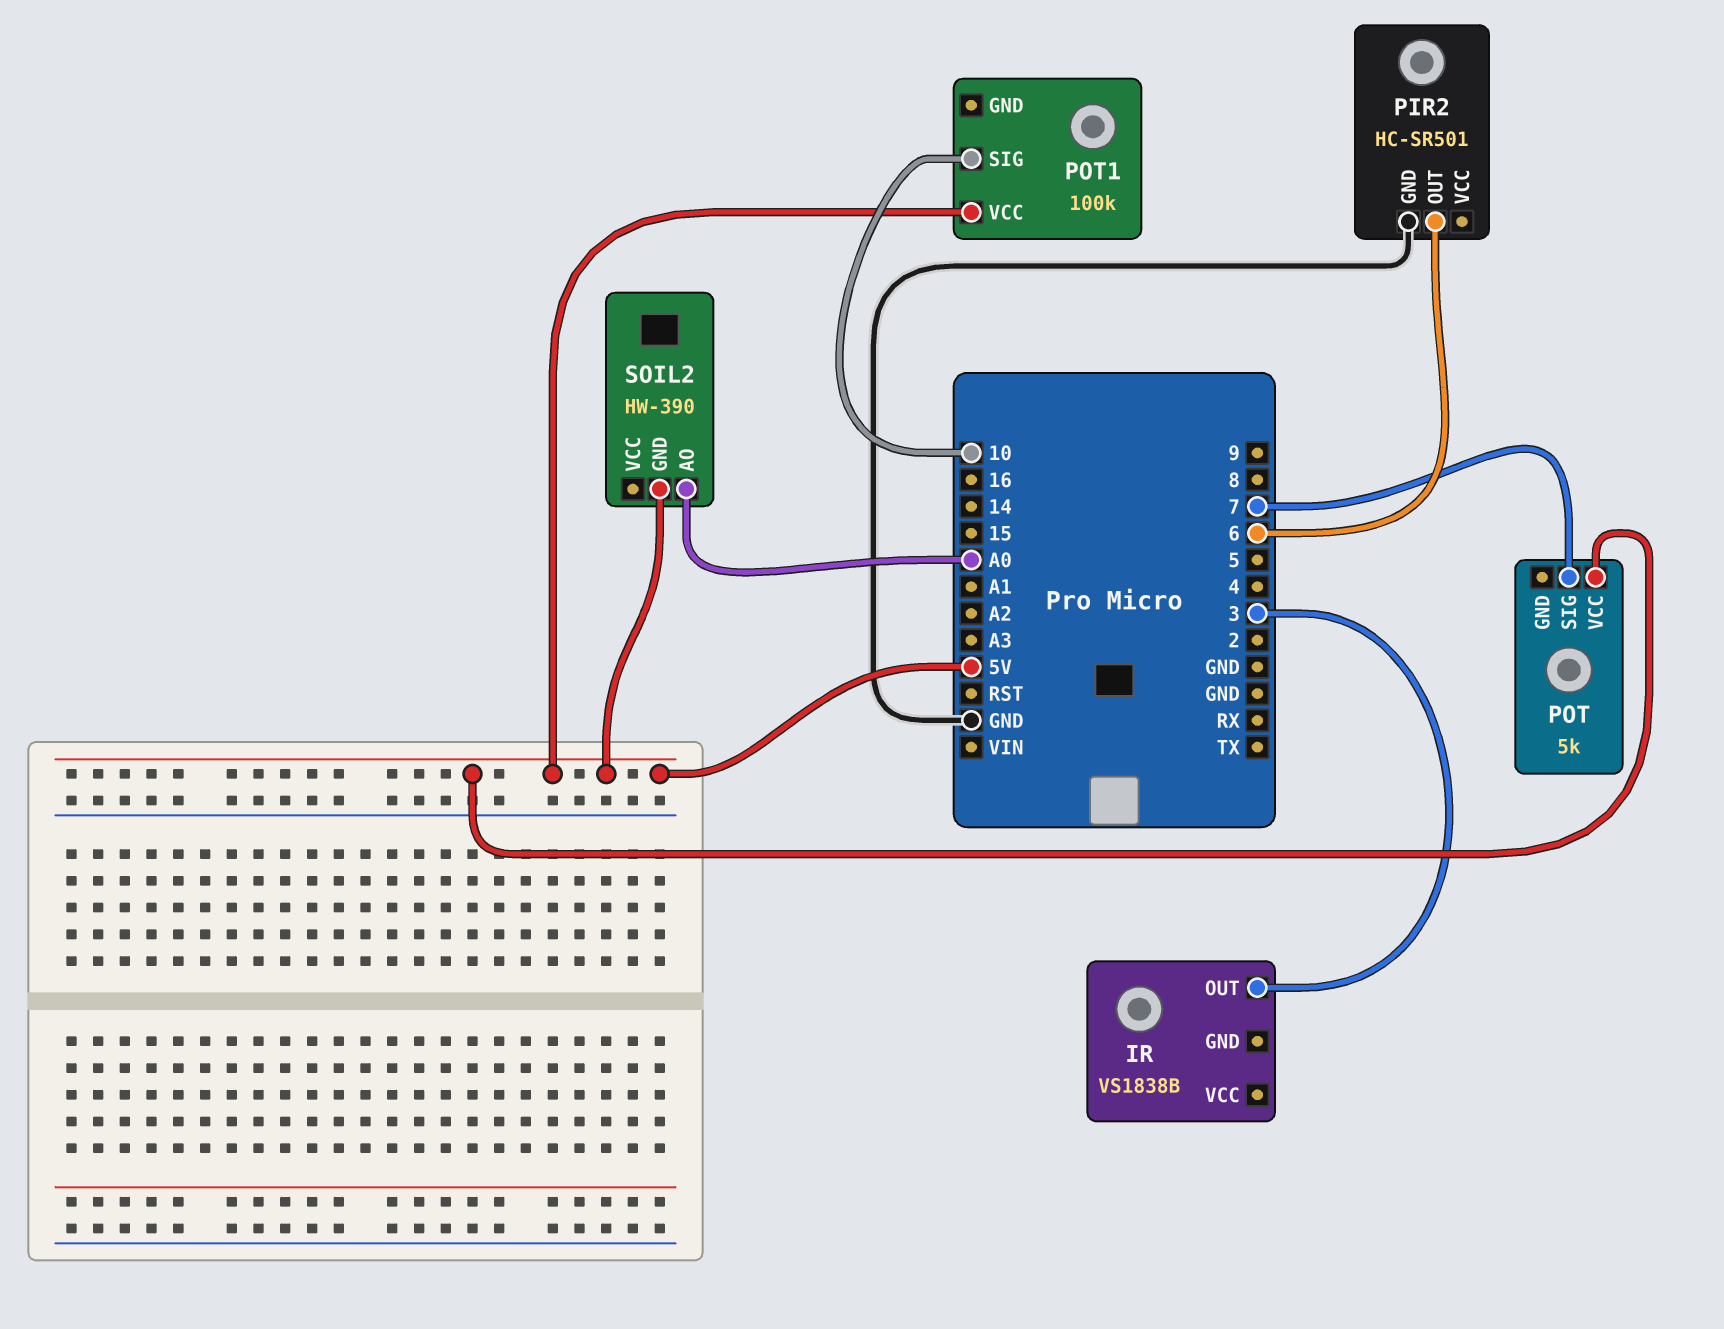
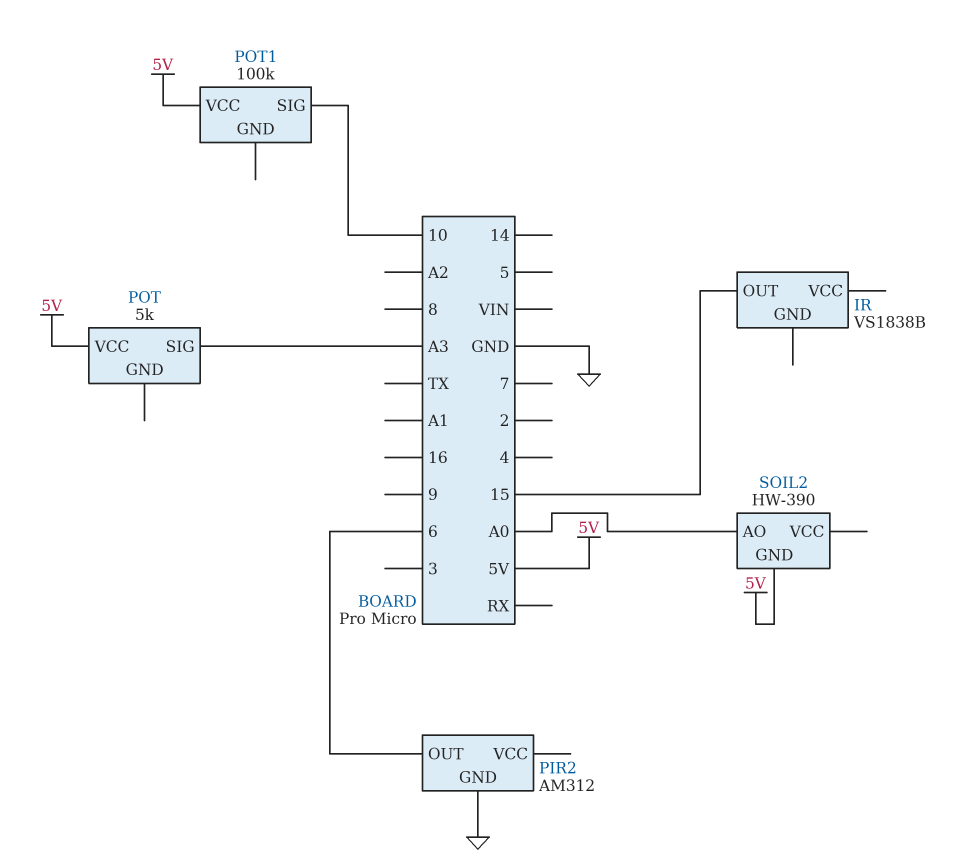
IR pin OUT: 3 -> 15
PIR2: HC-SR501 -> AM312
POT pin SIG: 7 -> A3

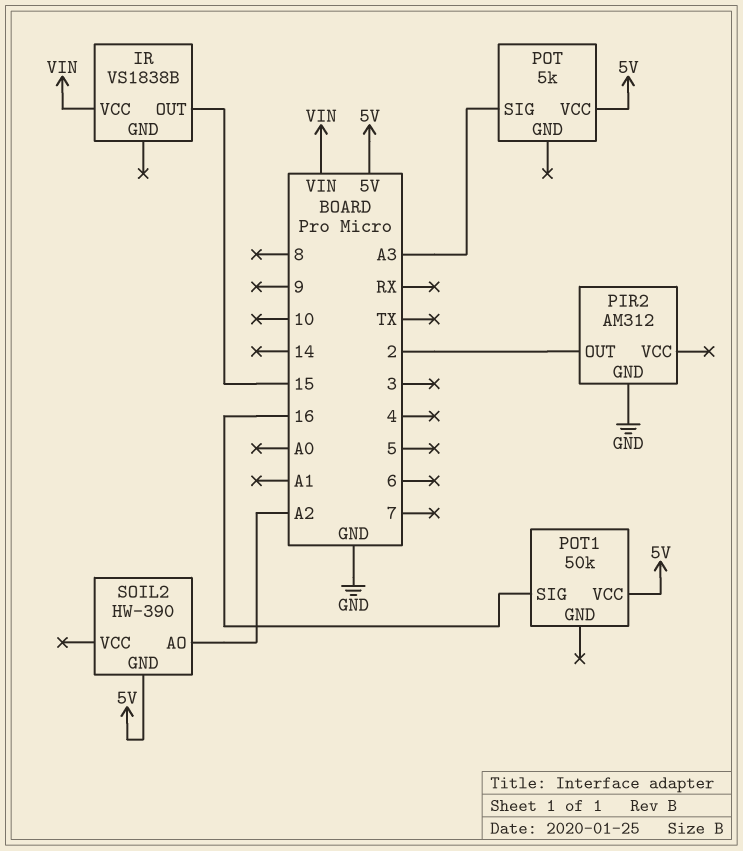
IR pin VCC: none -> VIN
PIR2 pin OUT: 6 -> 2
POT1: 100k -> 50k
POT1 pin SIG: 10 -> 16
SOIL2 pin AO: A0 -> A2

